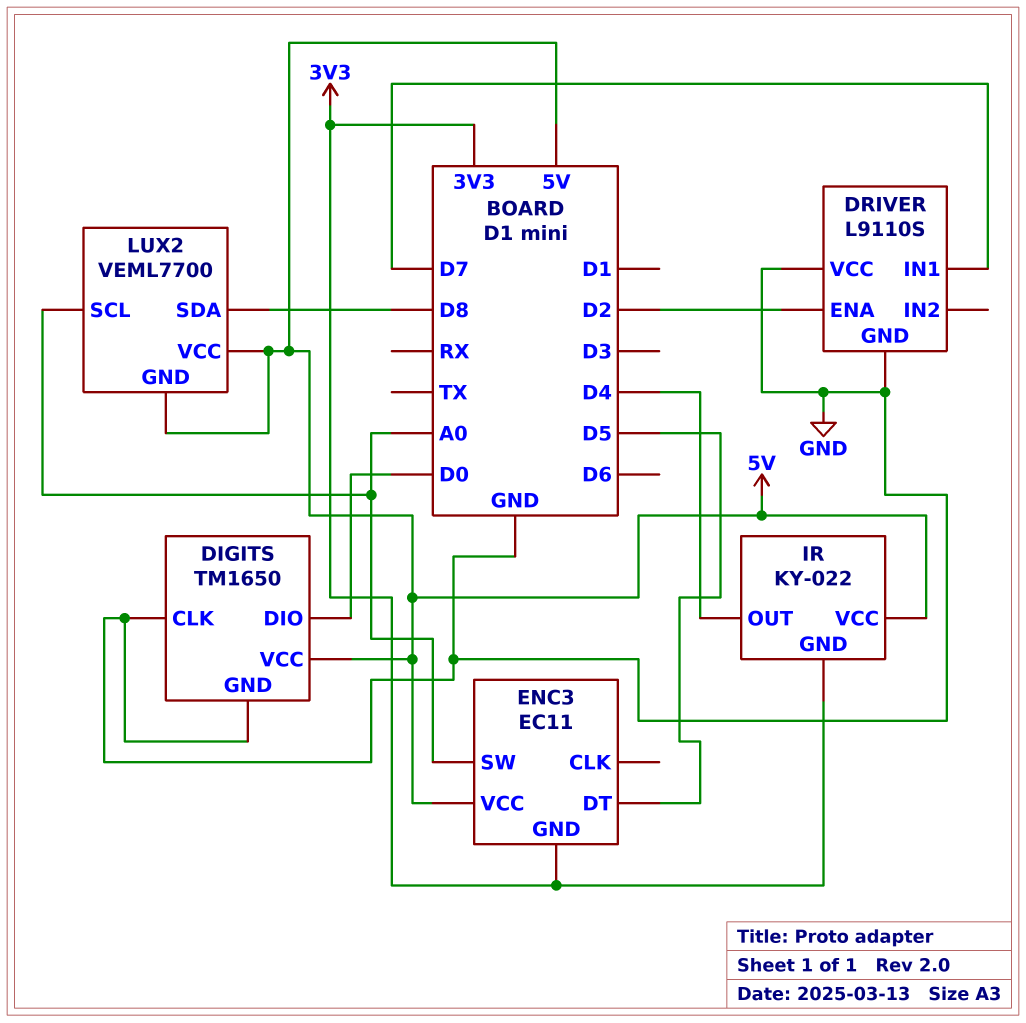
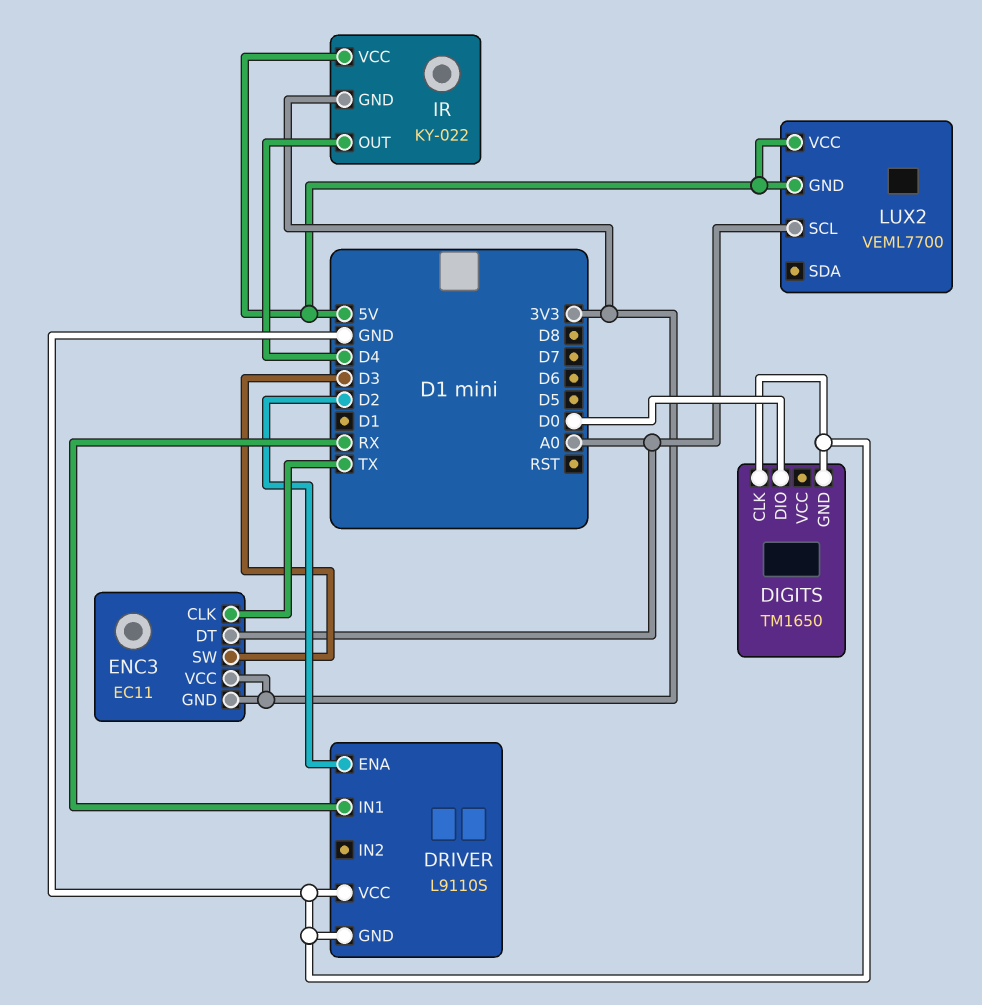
DIGITS pin VCC: 5V -> none
DRIVER pin IN1: D7 -> RX
ENC3 pin CLK: none -> TX
ENC3 pin DT: D5 -> A0
ENC3 pin SW: A0 -> D3
ENC3 pin VCC: 5V -> 3V3
LUX2 pin SDA: D8 -> none

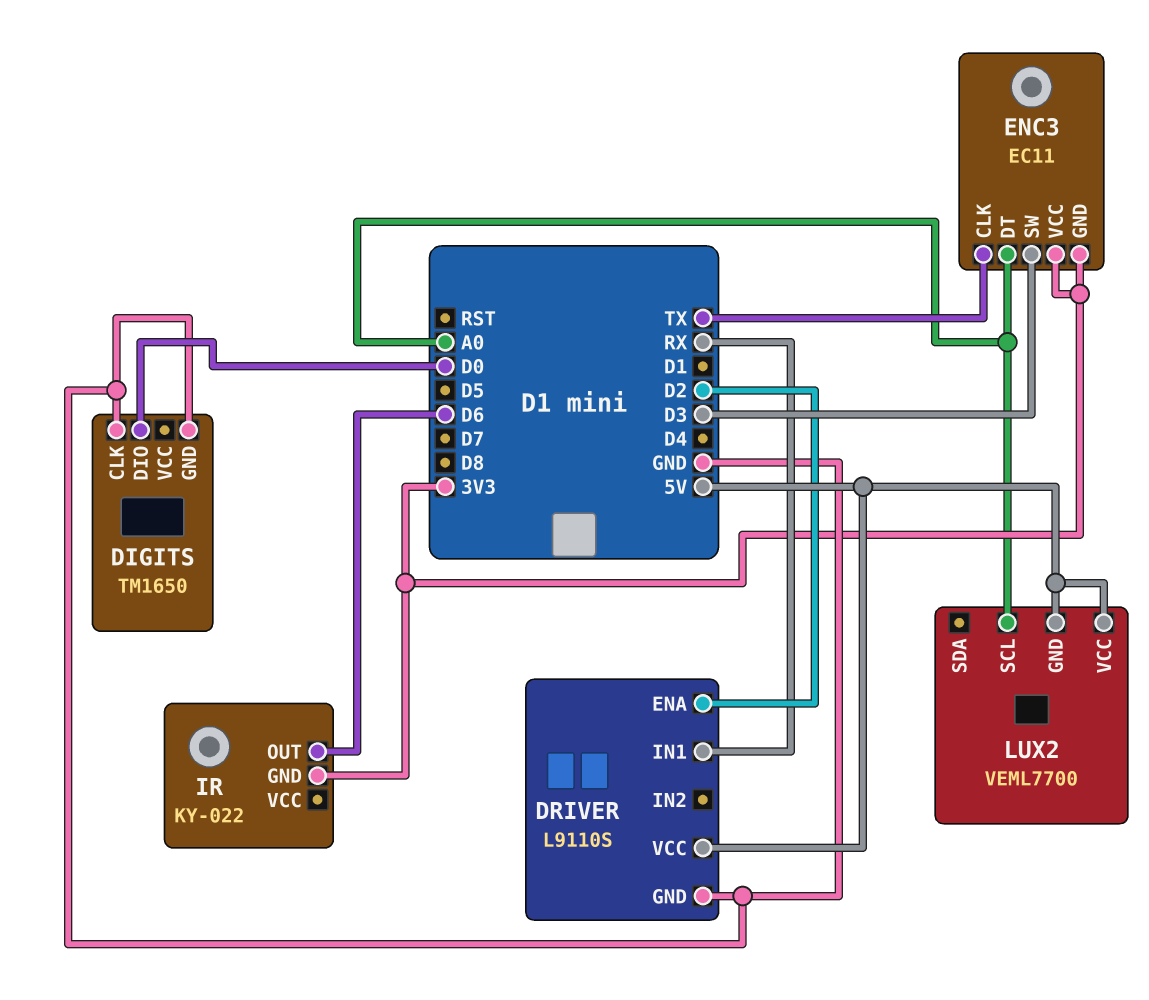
DRIVER pin VCC: GND -> 5V
IR pin OUT: D4 -> D6
IR pin VCC: 5V -> none

